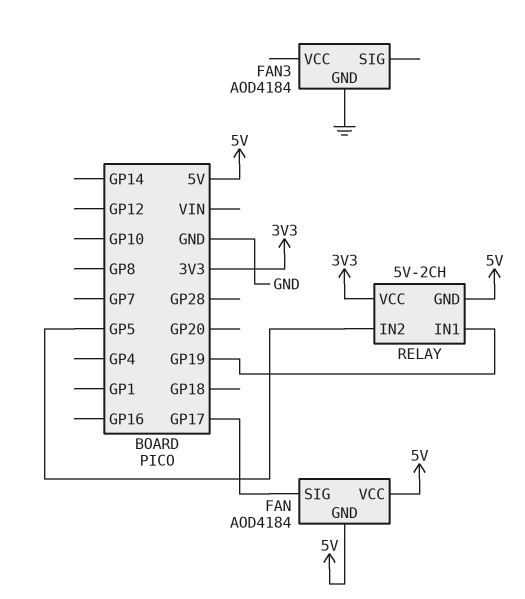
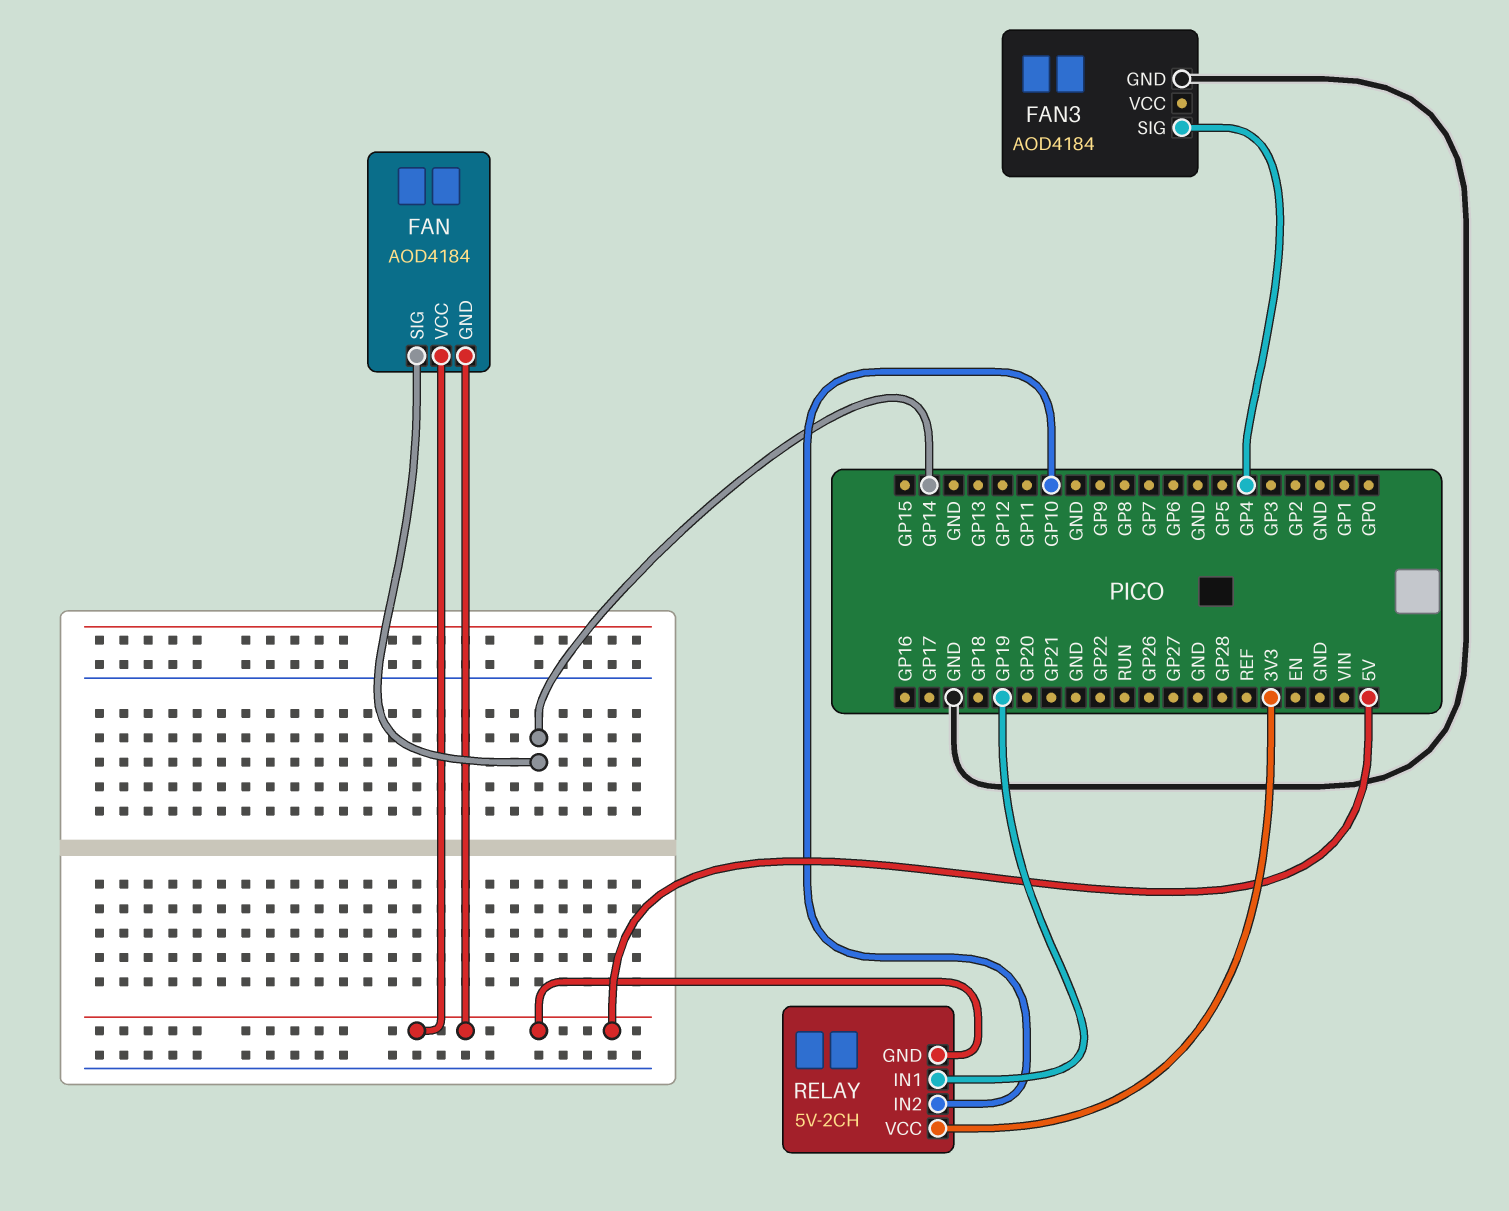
FAN pin SIG: GP17 -> GP14
FAN3 pin SIG: none -> GP4
RELAY pin IN2: GP5 -> GP10

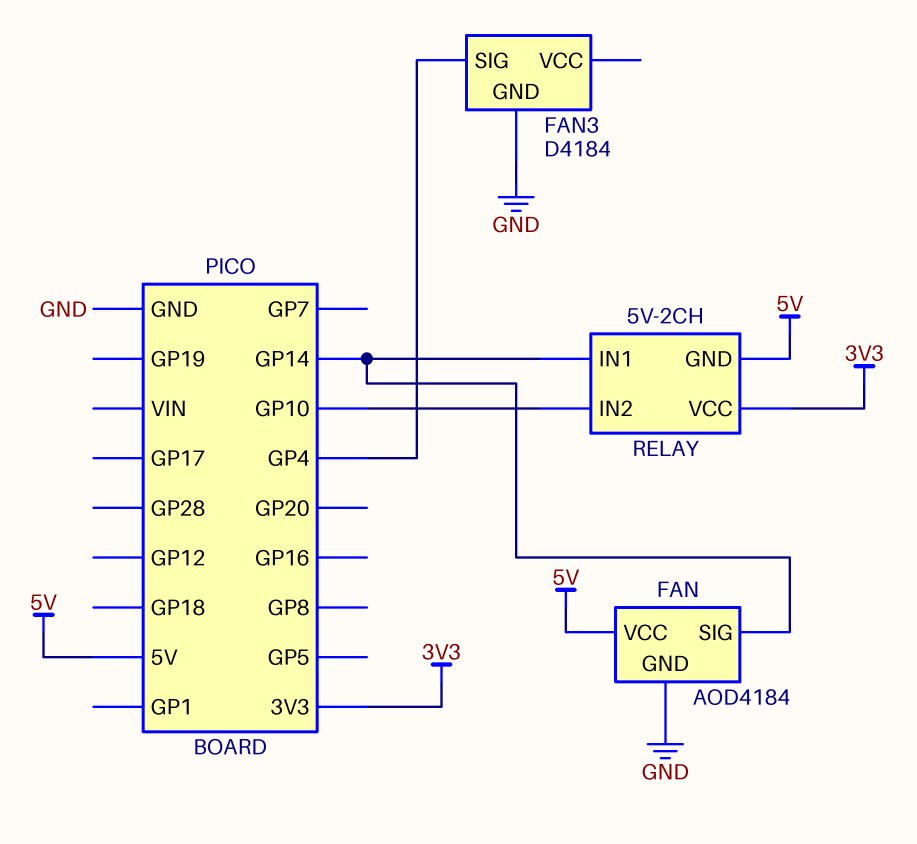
FAN pin GND: 5V -> GND
FAN3: AOD4184 -> D4184
RELAY pin IN1: GP19 -> GP14

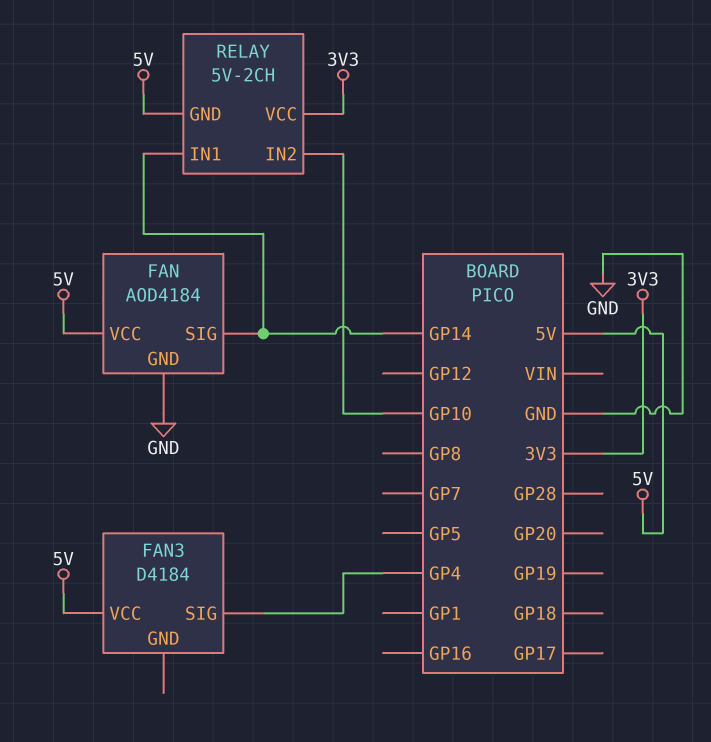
FAN3 pin GND: GND -> none
FAN3 pin VCC: none -> 5V

